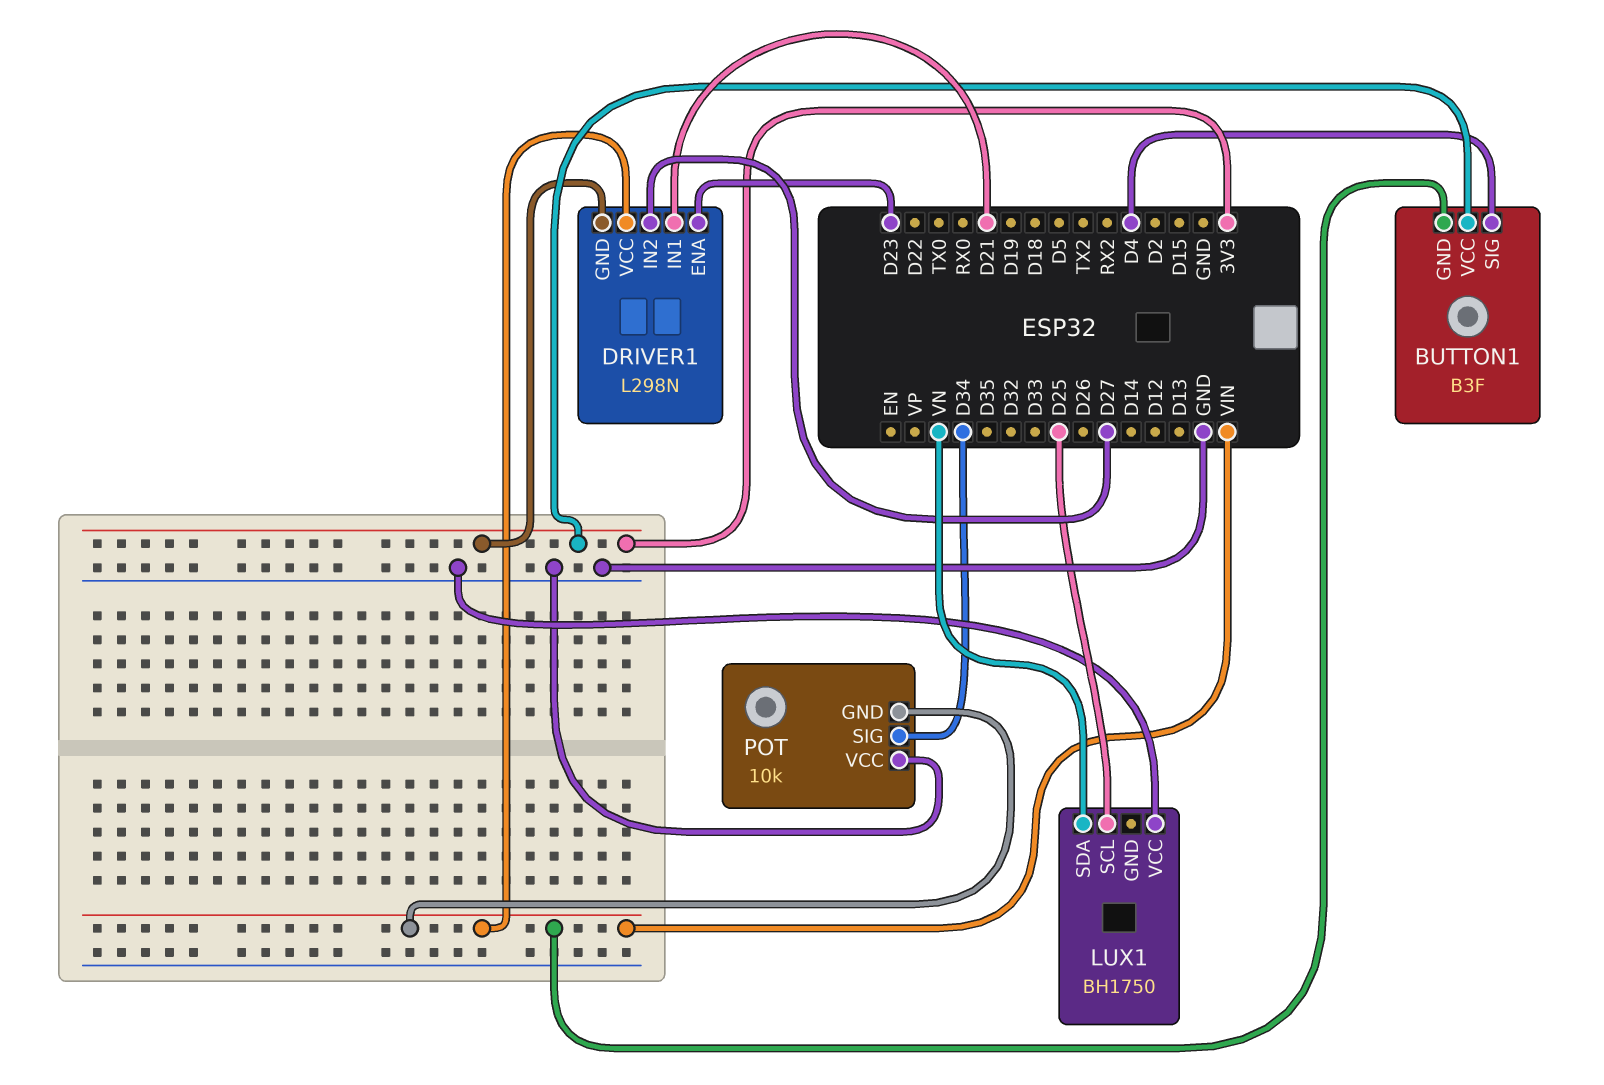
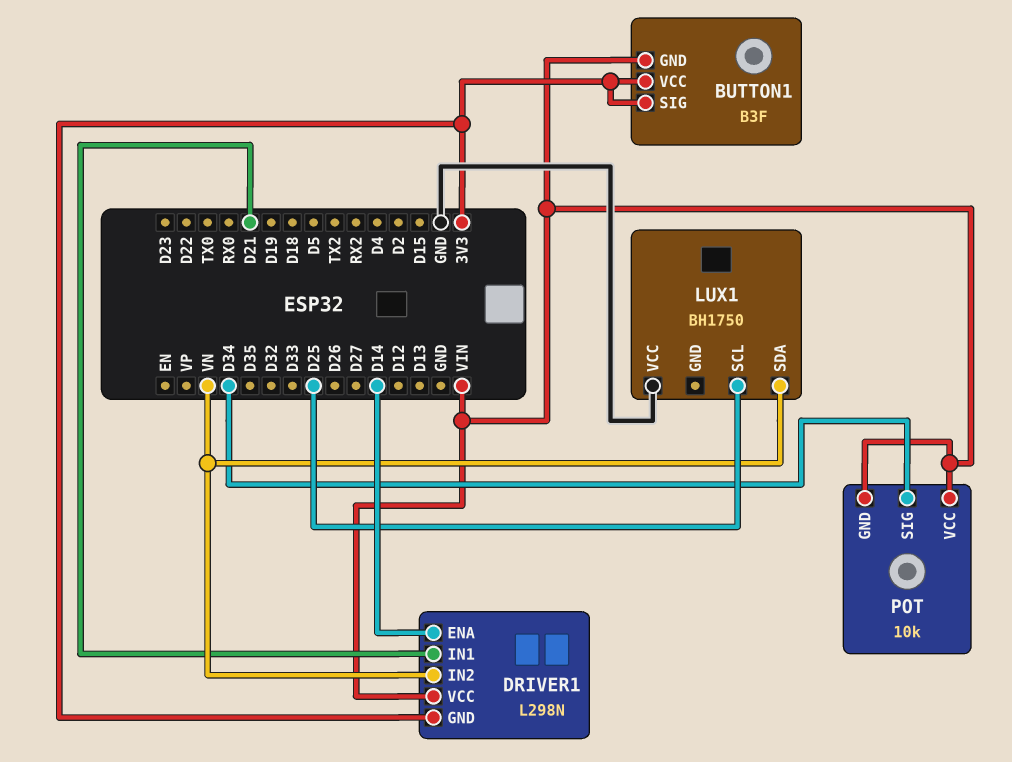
BUTTON1 pin SIG: D4 -> 3V3
DRIVER1 pin ENA: D23 -> D14
DRIVER1 pin IN2: D27 -> VN
POT pin VCC: GND -> VIN

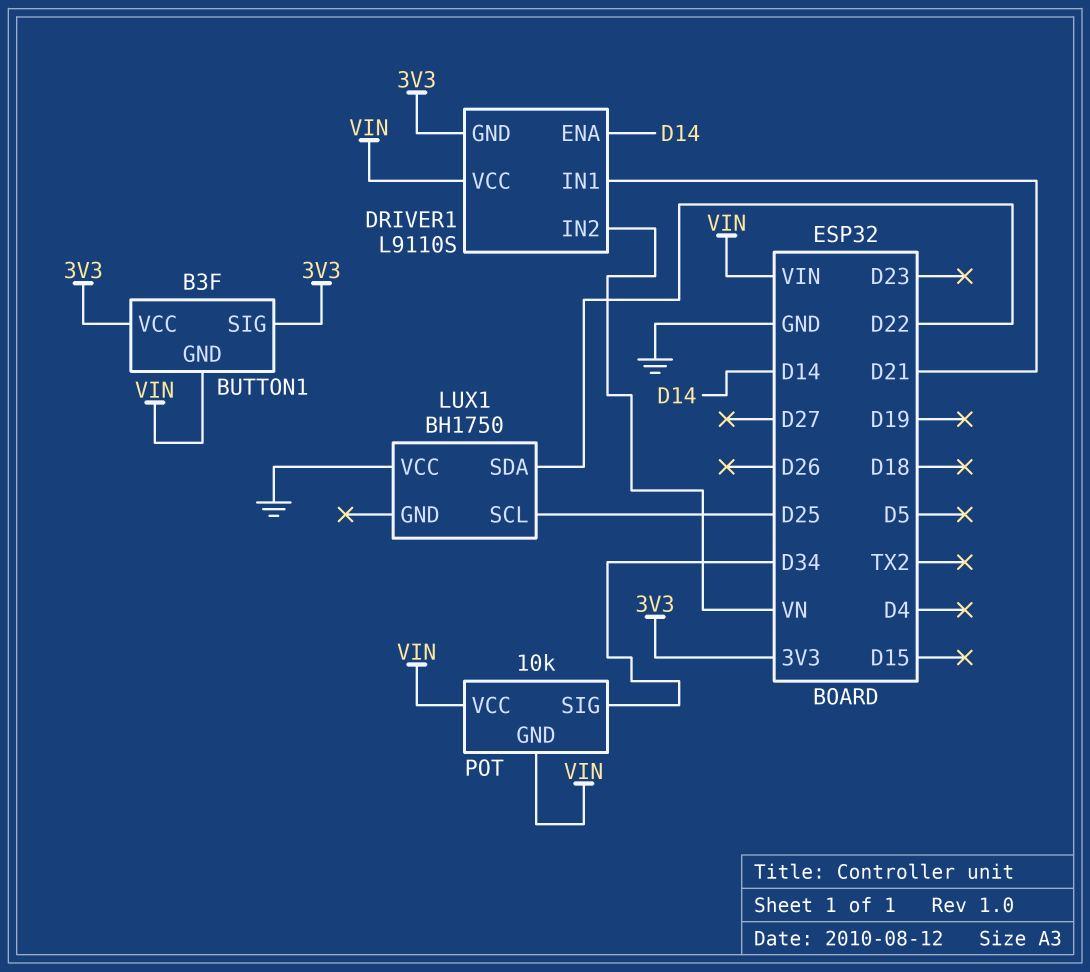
DRIVER1: L298N -> L9110S
LUX1 pin SDA: VN -> D22

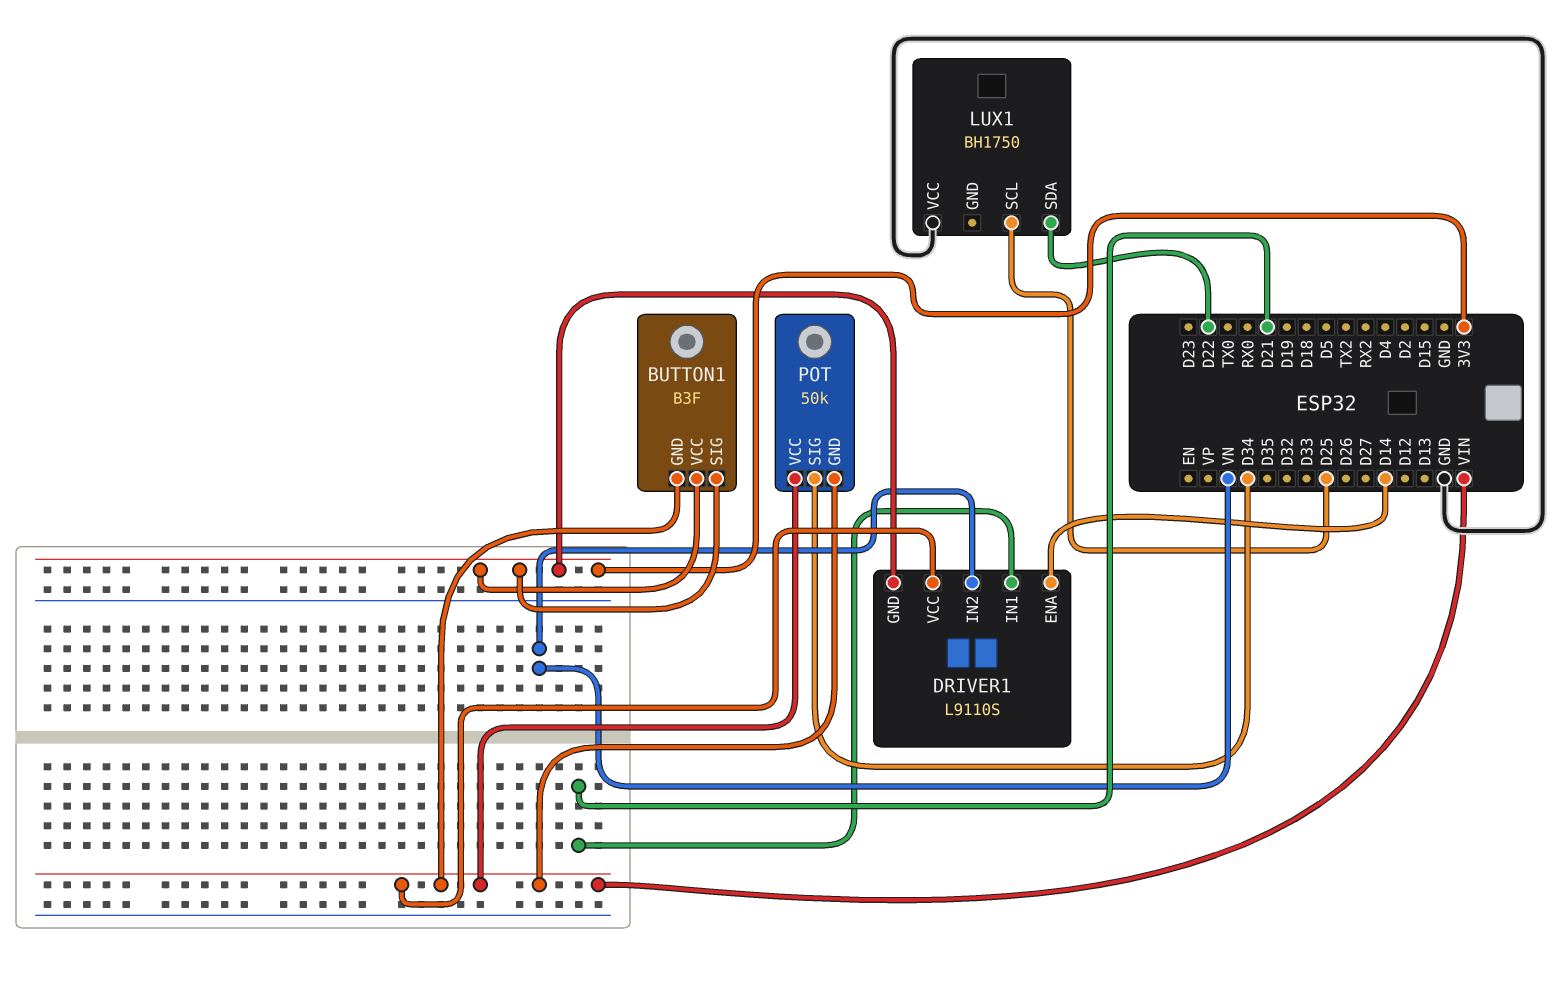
POT: 10k -> 50k

